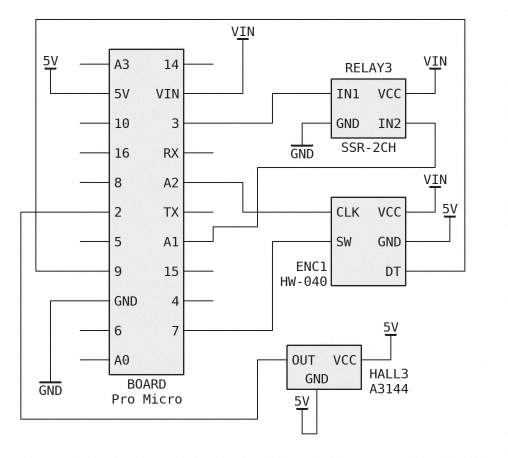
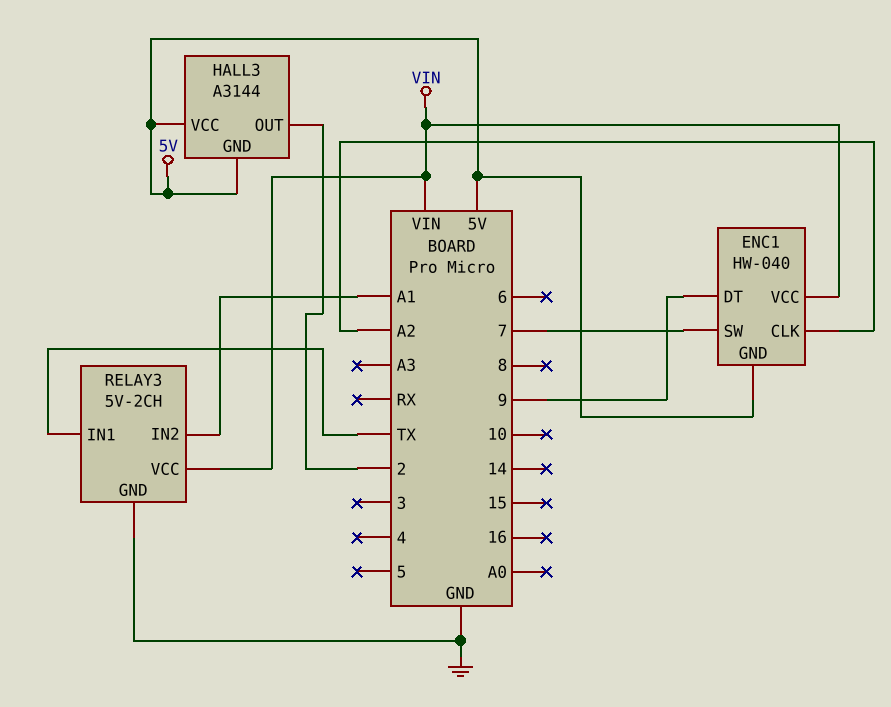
RELAY3: SSR-2CH -> 5V-2CH
RELAY3 pin IN1: 3 -> TX

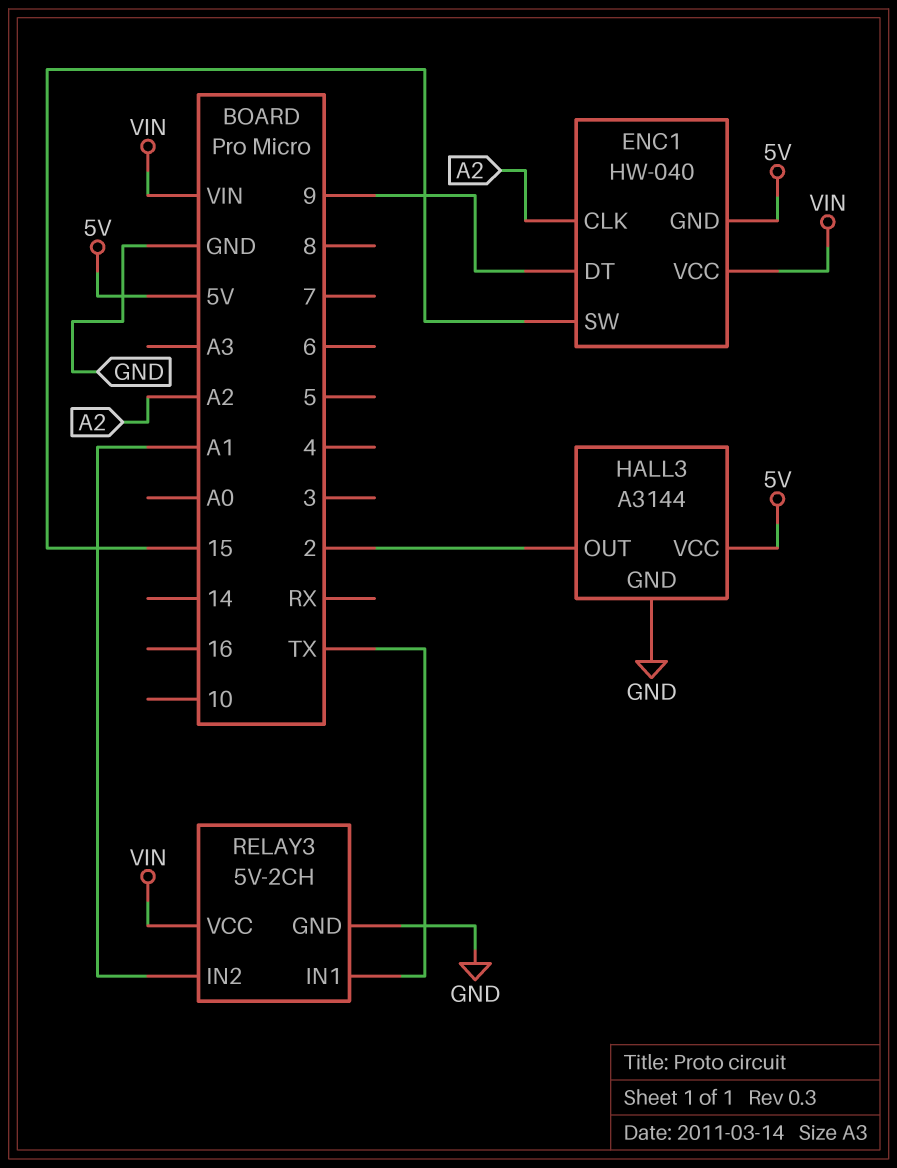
ENC1 pin SW: 7 -> 15
HALL3 pin GND: 5V -> GND

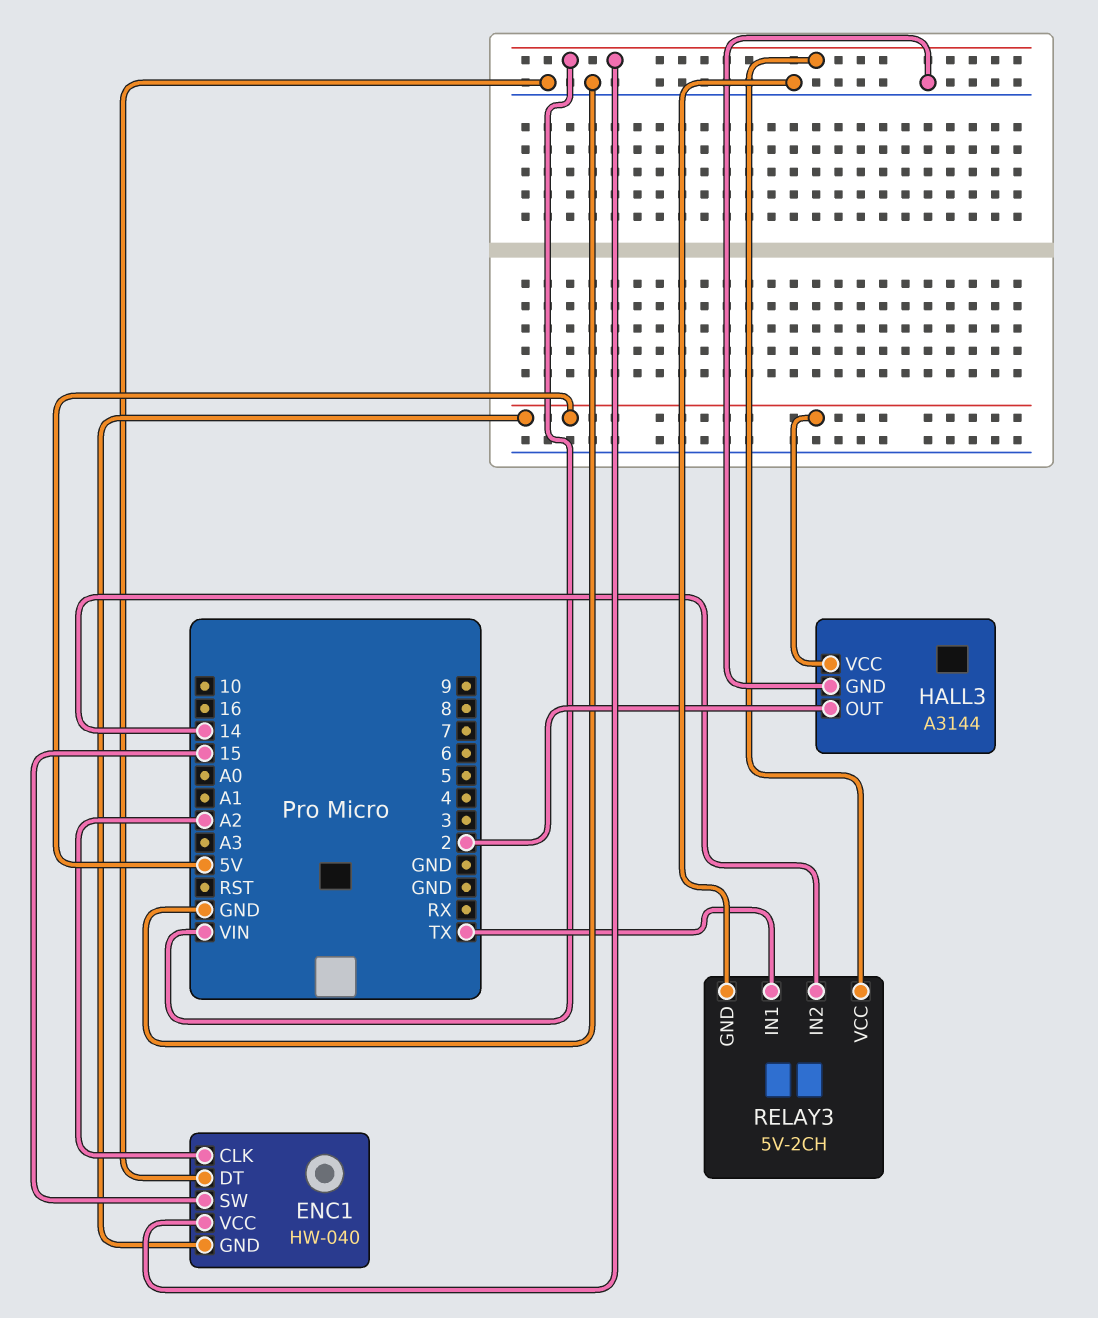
ENC1 pin DT: 9 -> GND
RELAY3 pin IN2: A1 -> 14

